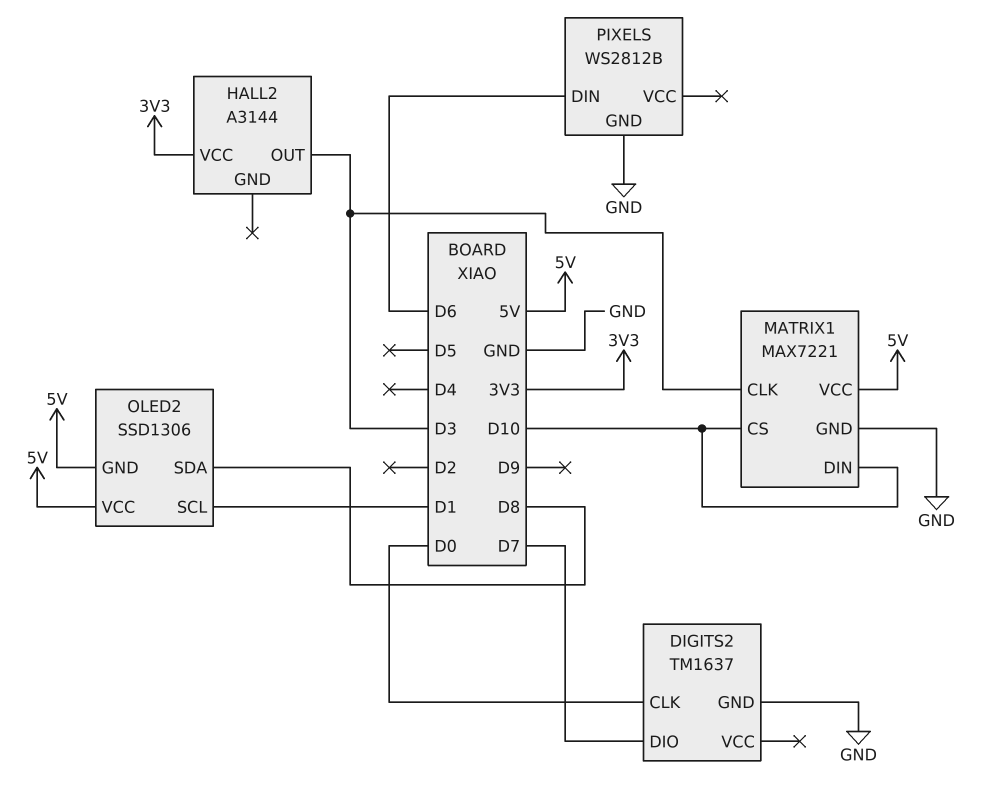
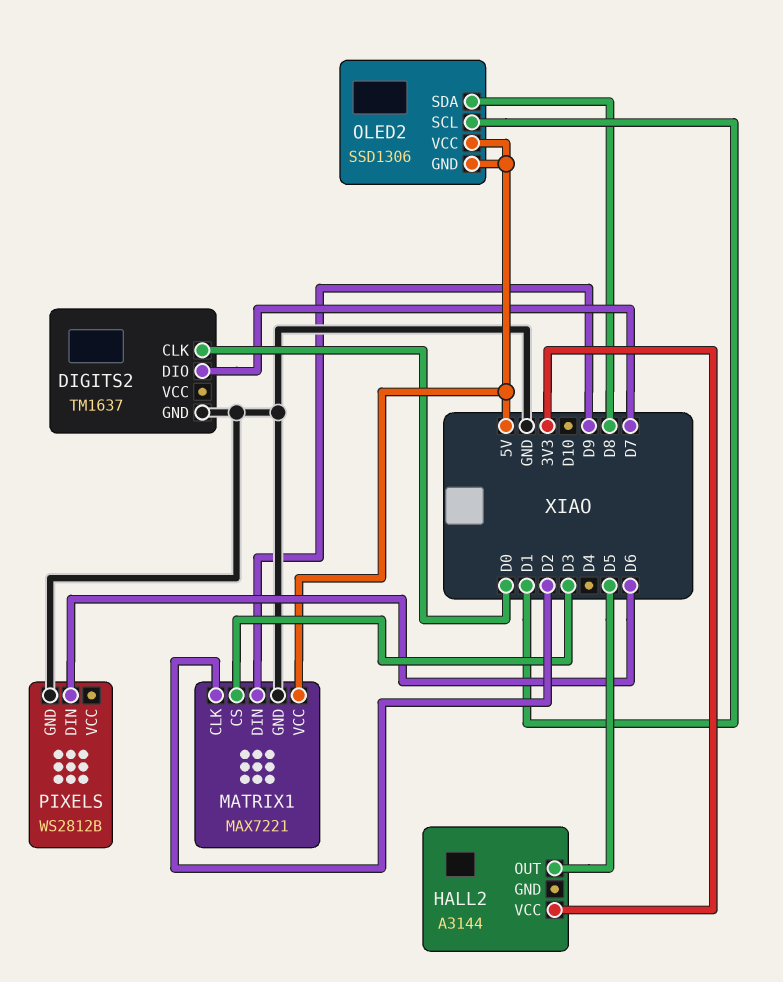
HALL2 pin OUT: D3 -> D5
MATRIX1 pin CLK: D3 -> D2
MATRIX1 pin CS: D10 -> D3
MATRIX1 pin DIN: D10 -> D9

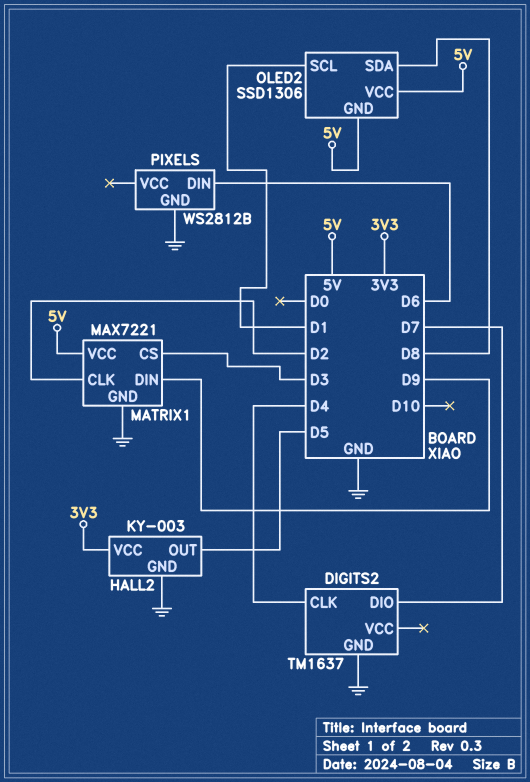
DIGITS2 pin CLK: D0 -> D4
HALL2: A3144 -> KY-003
HALL2 pin GND: none -> GND

